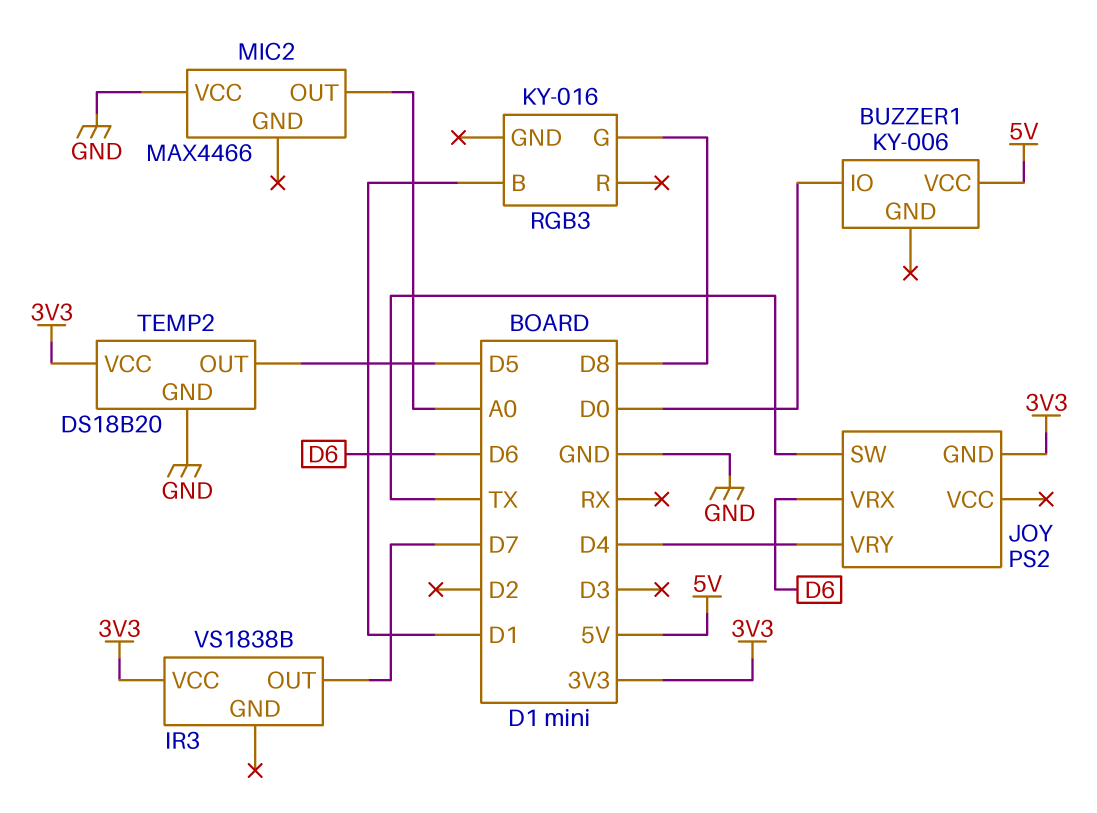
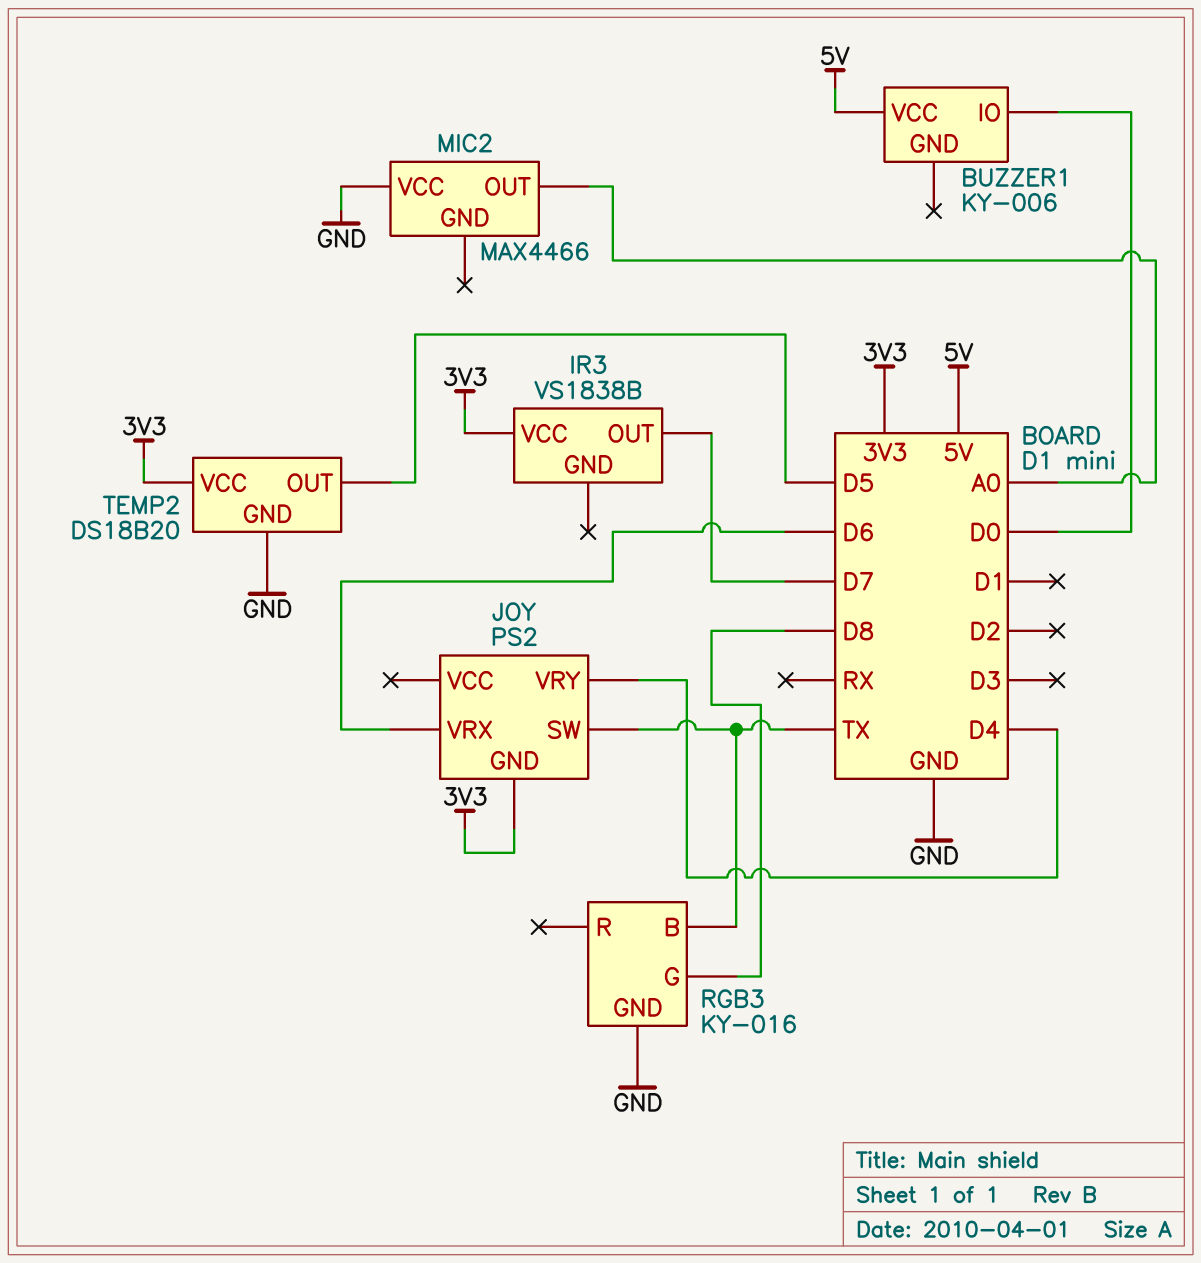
RGB3 pin B: D1 -> TX
RGB3 pin GND: none -> GND

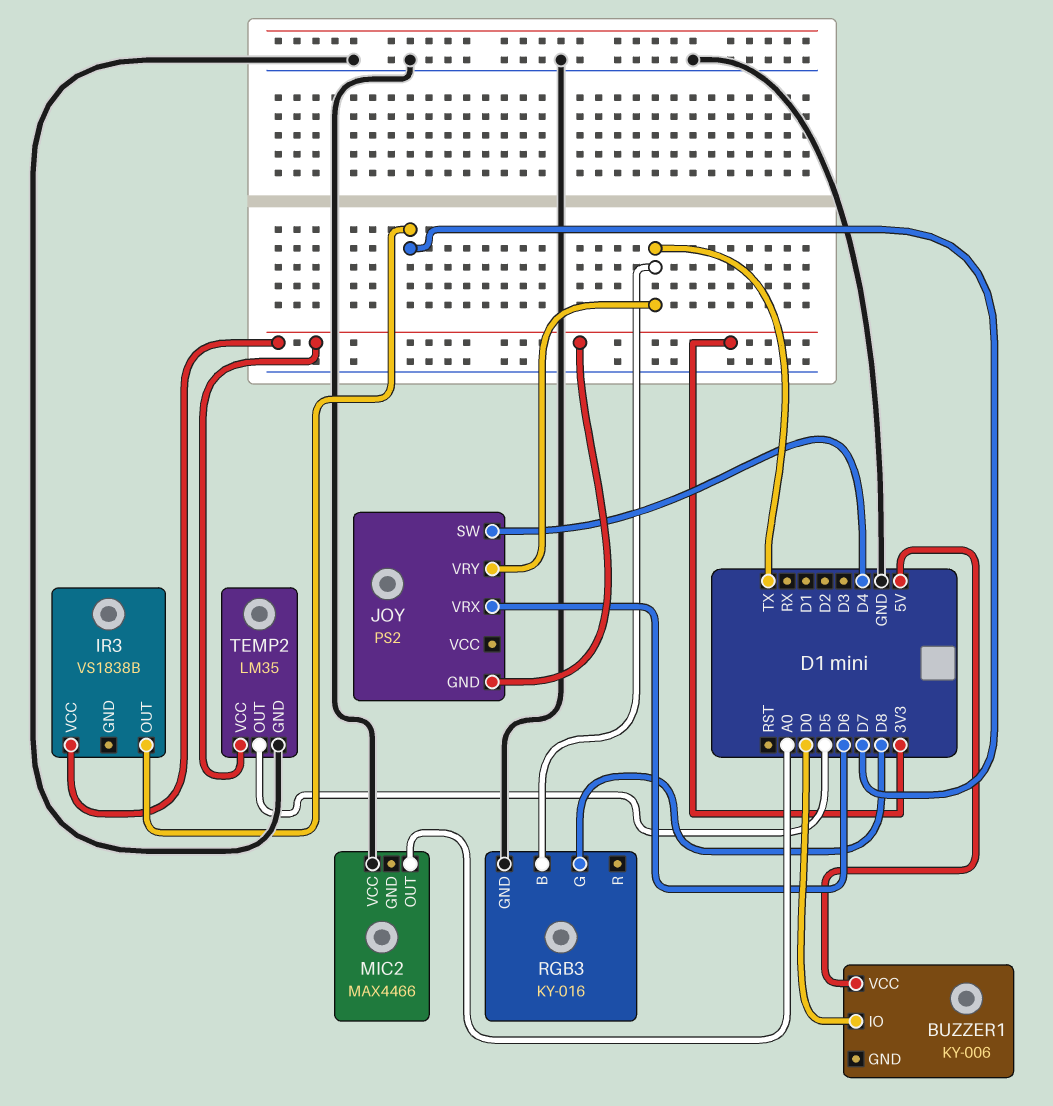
JOY pin SW: TX -> D4
JOY pin VRY: D4 -> TX
TEMP2: DS18B20 -> LM35

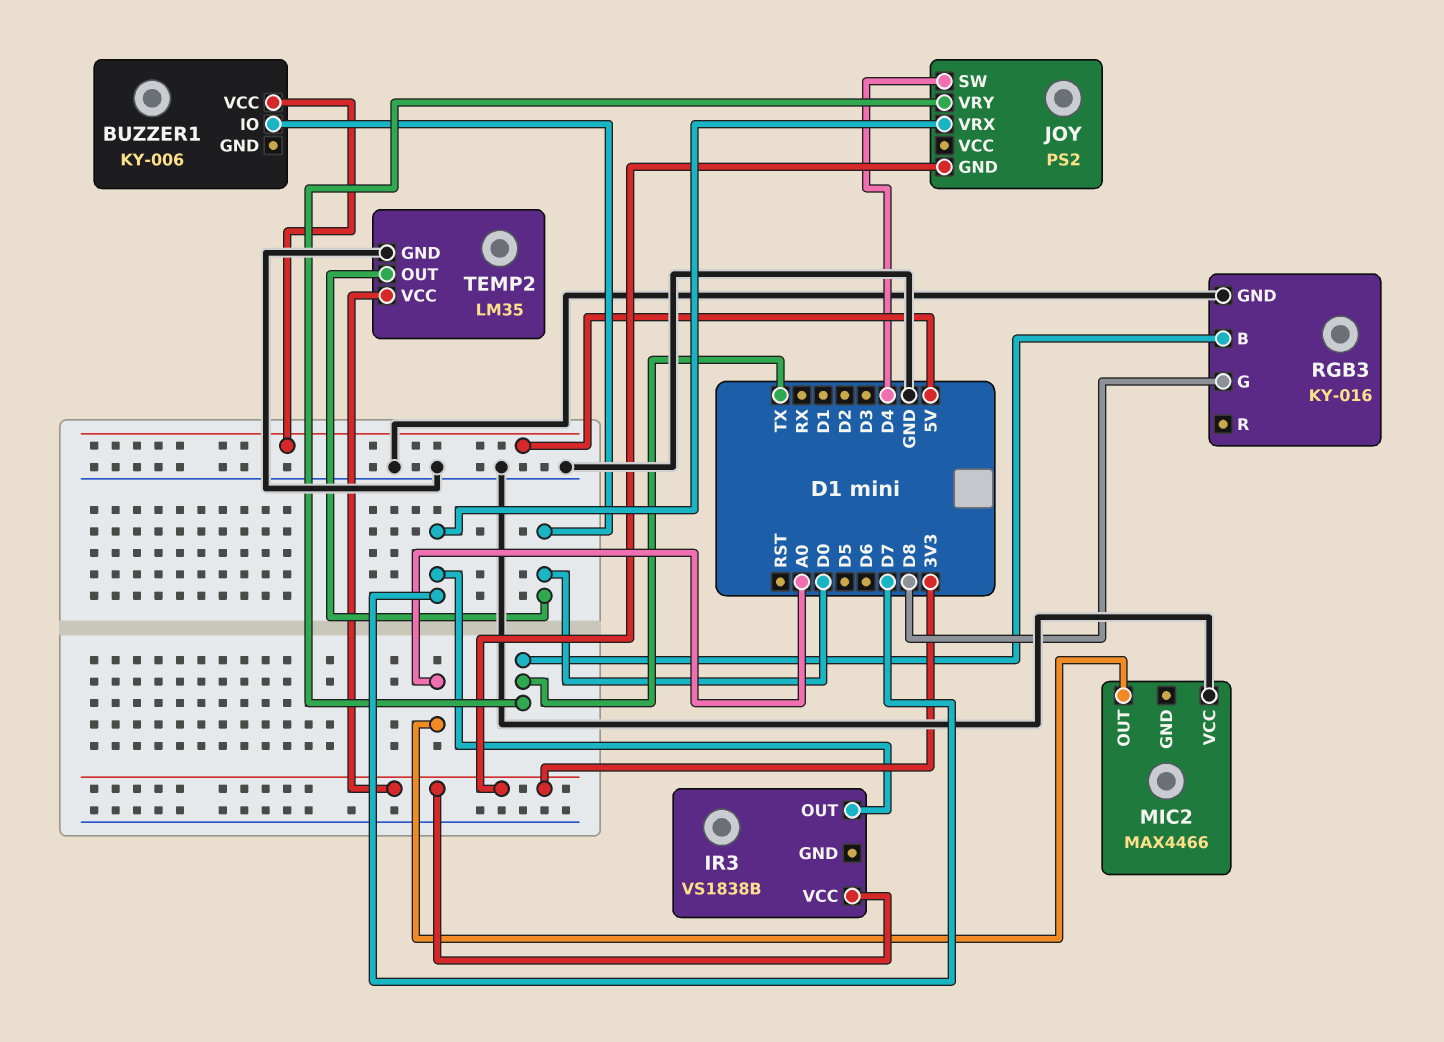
JOY pin VRX: D6 -> D7
TEMP2 pin OUT: D5 -> D0

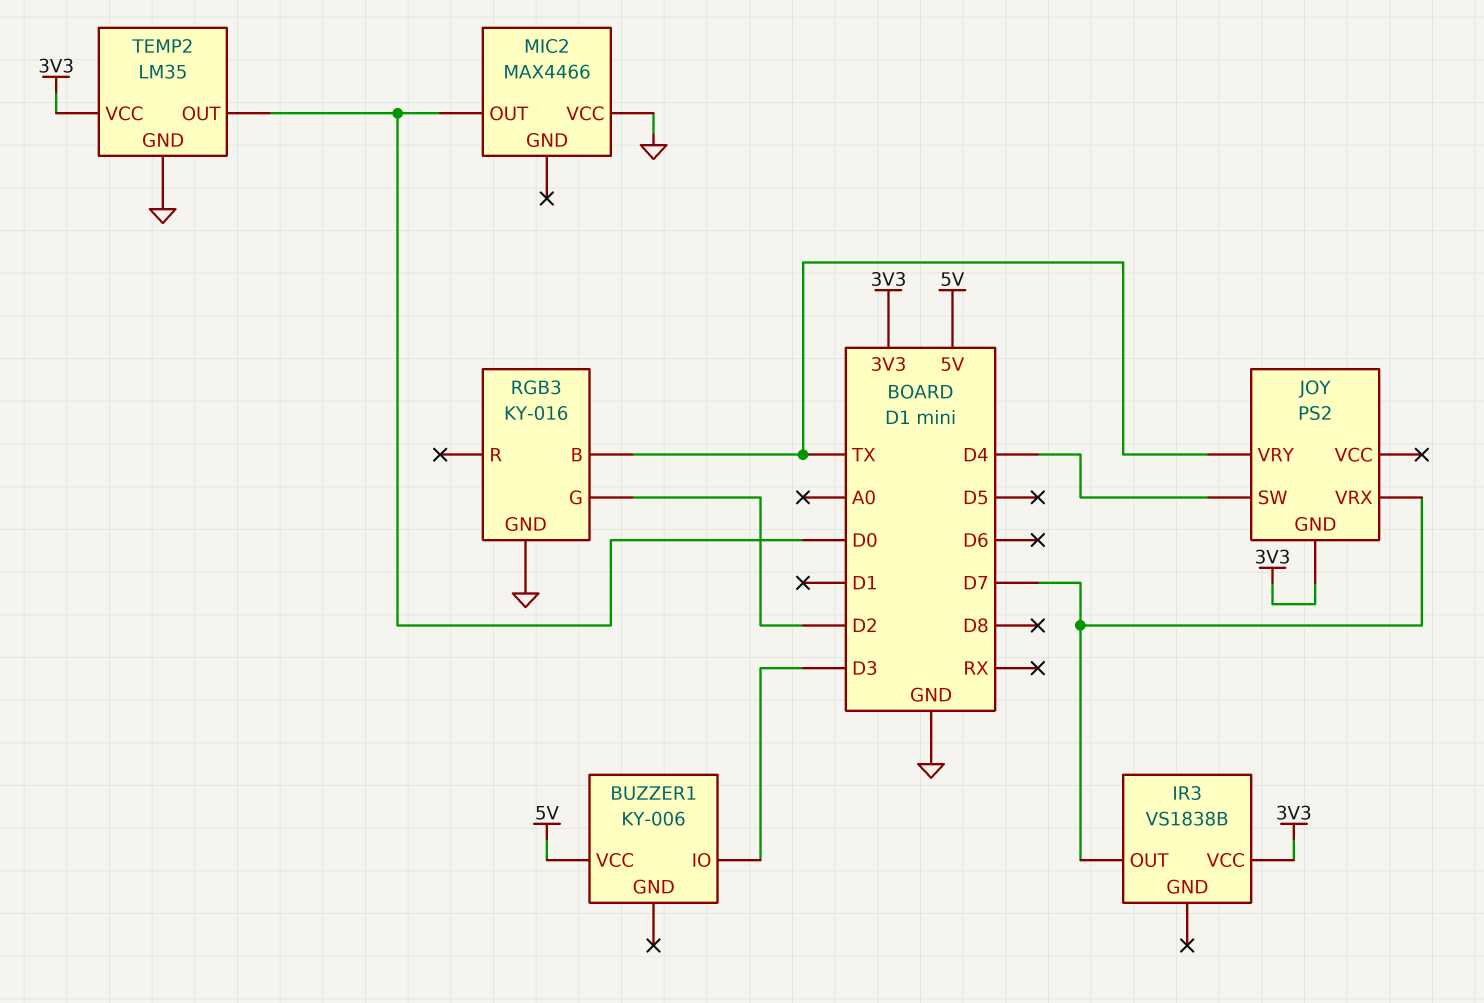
BUZZER1 pin IO: D0 -> D3
MIC2 pin OUT: A0 -> D0
RGB3 pin G: D8 -> D2

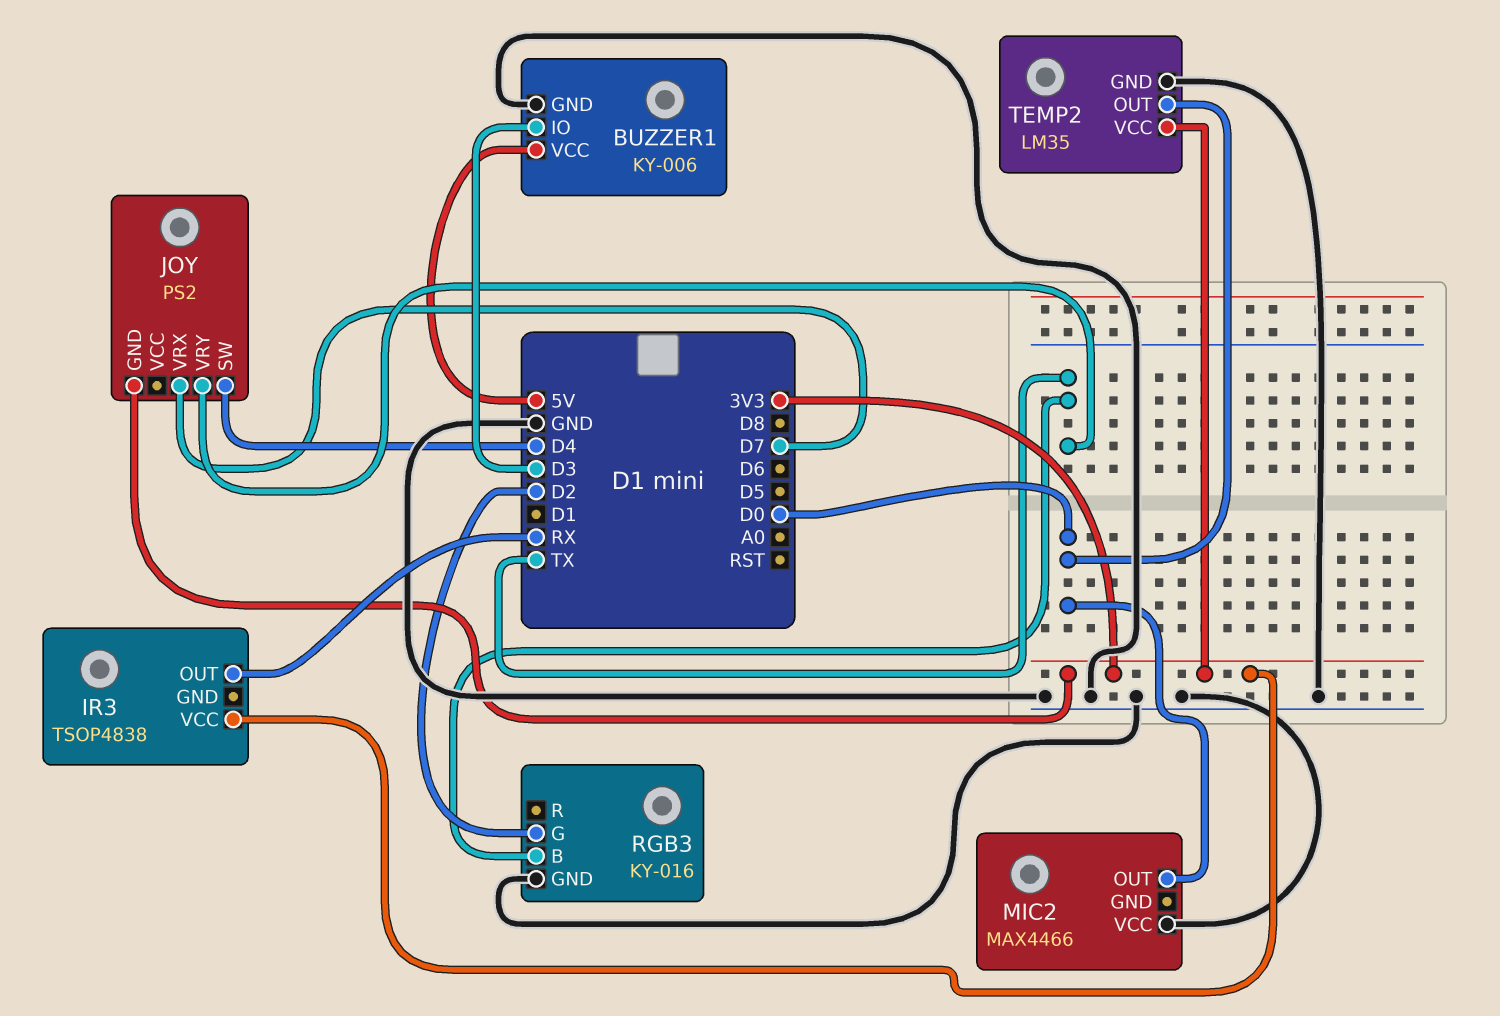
BUZZER1 pin GND: none -> GND
IR3: VS1838B -> TSOP4838
IR3 pin OUT: D7 -> RX

